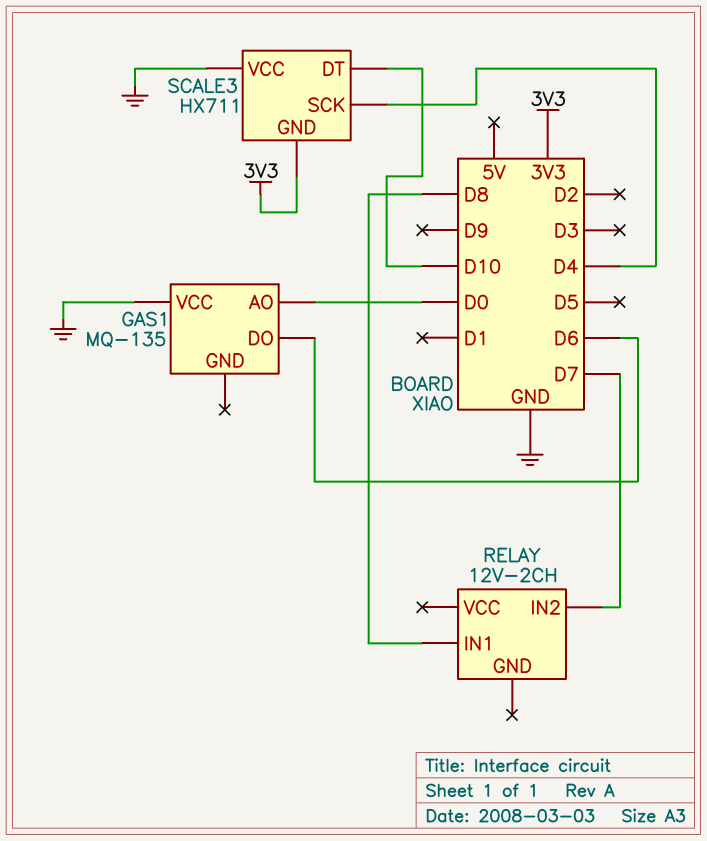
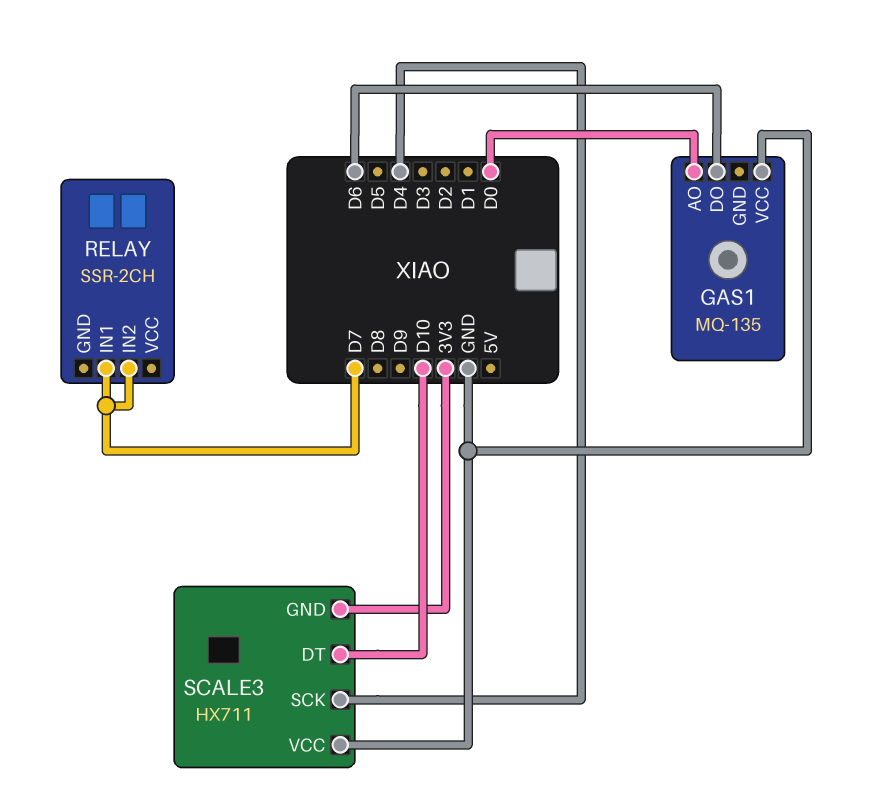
RELAY: 12V-2CH -> SSR-2CH
RELAY pin IN1: D8 -> D7

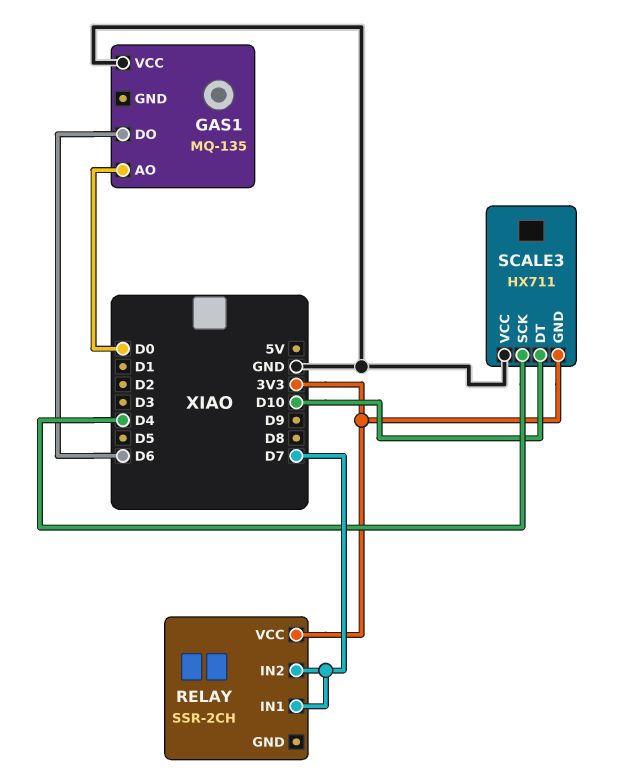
RELAY pin VCC: none -> 3V3

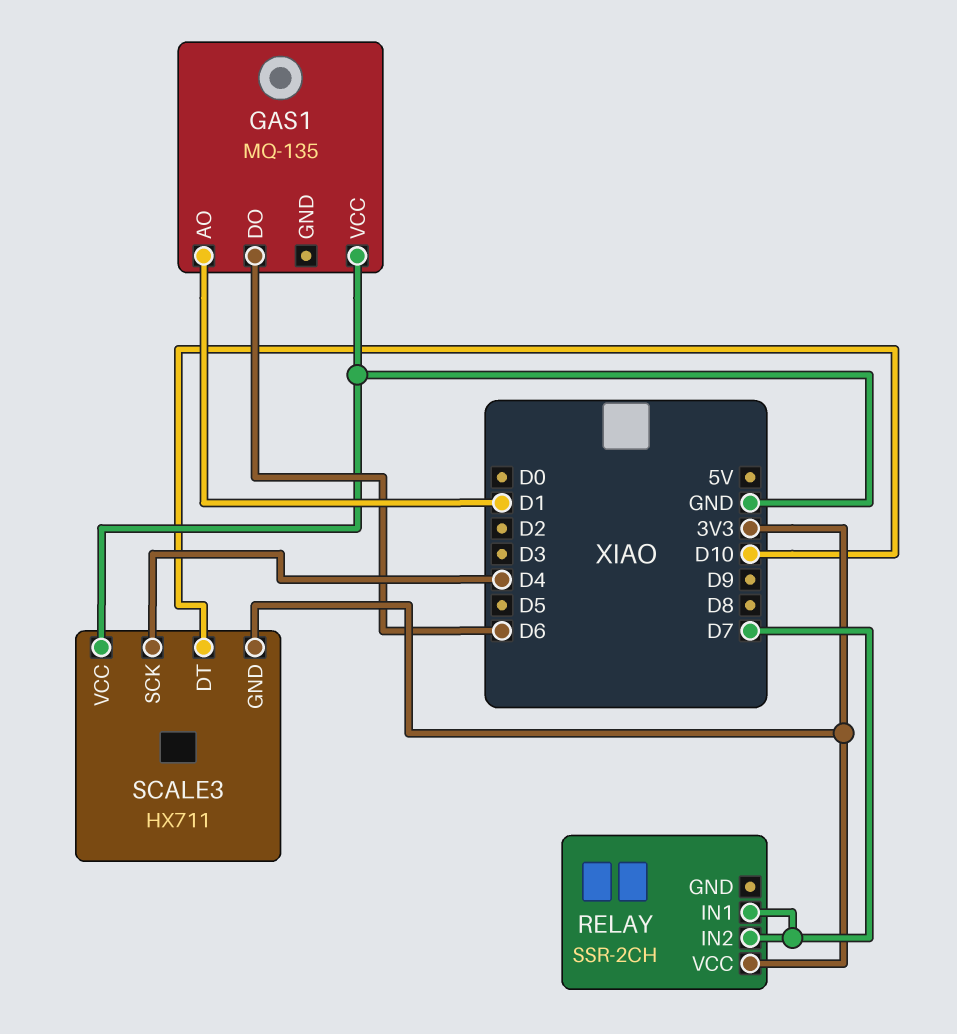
GAS1 pin AO: D0 -> D1

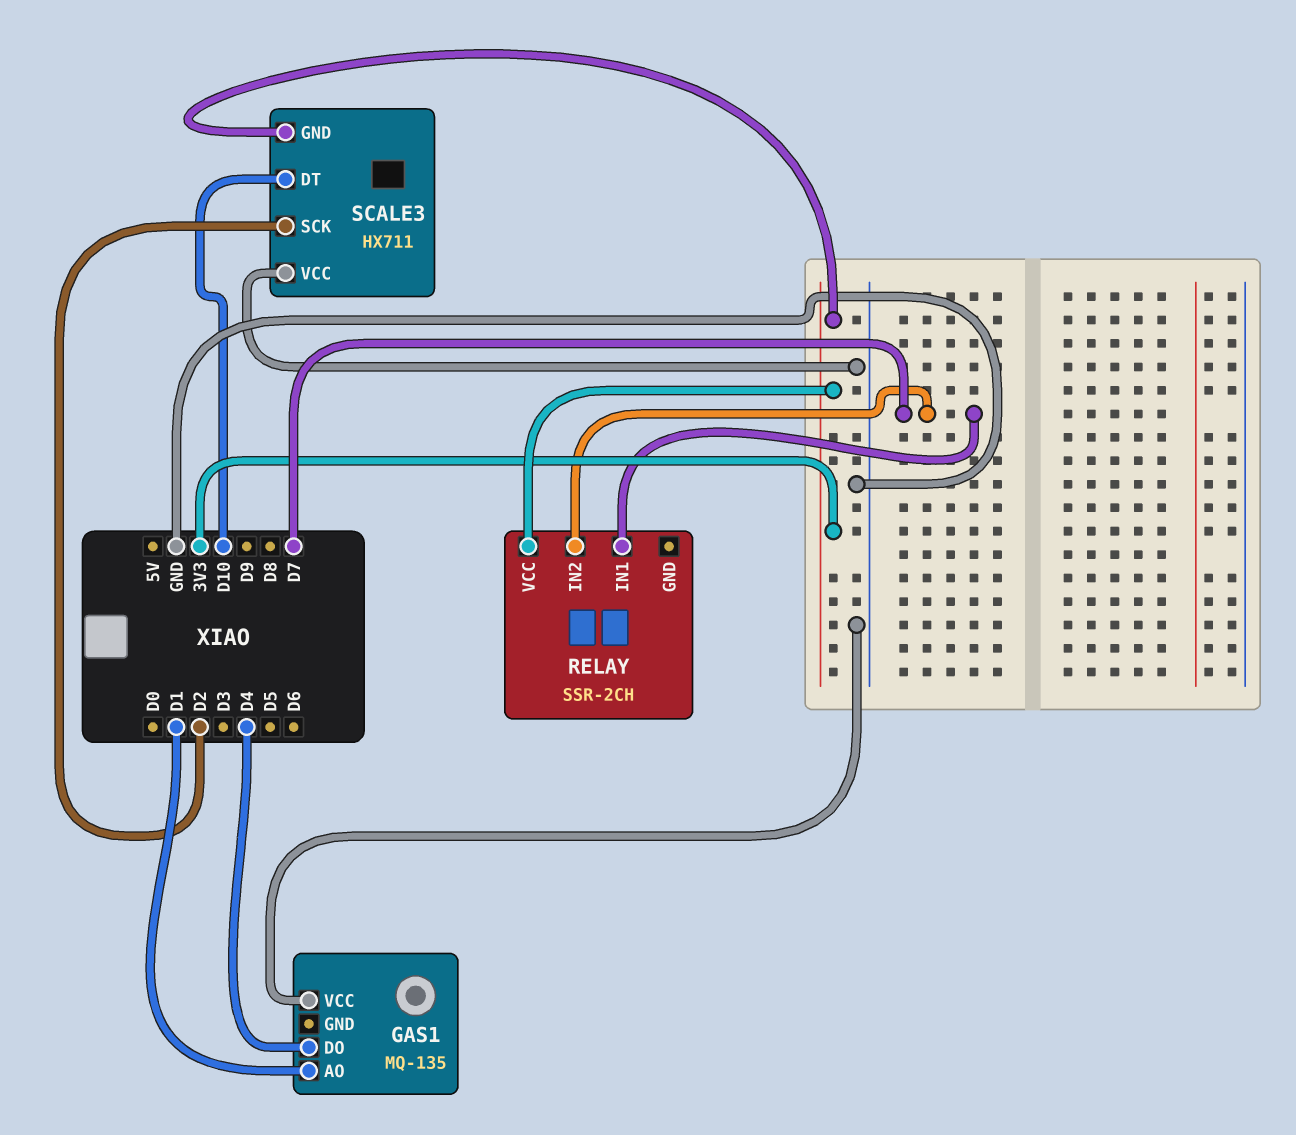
GAS1 pin DO: D6 -> D4
SCALE3 pin SCK: D4 -> D2

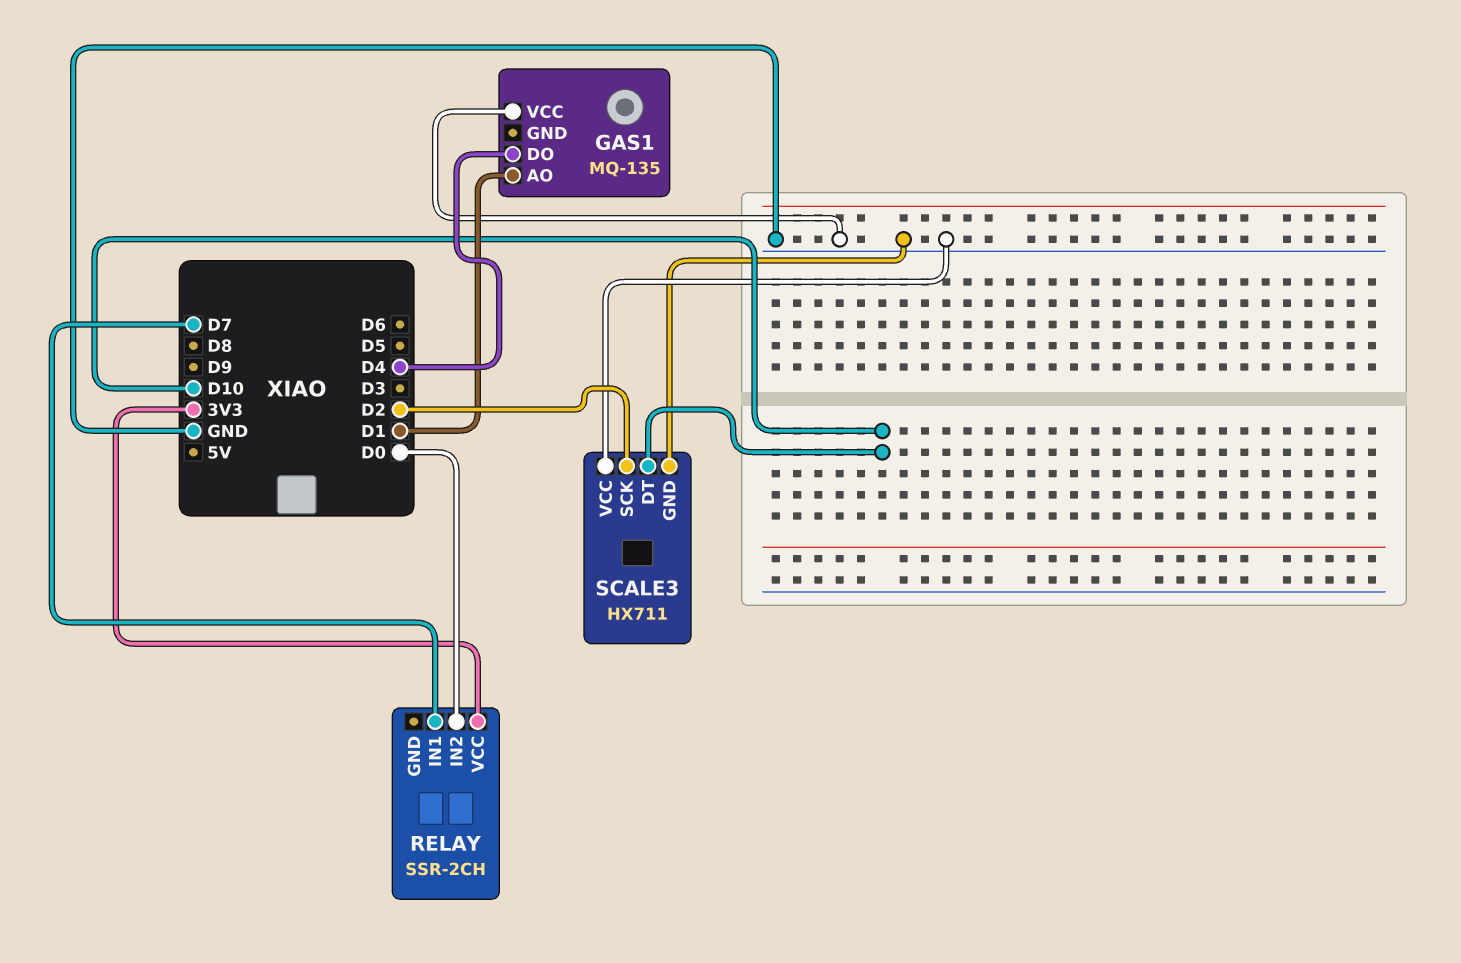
RELAY pin IN2: D7 -> D0
SCALE3 pin GND: 3V3 -> GND

